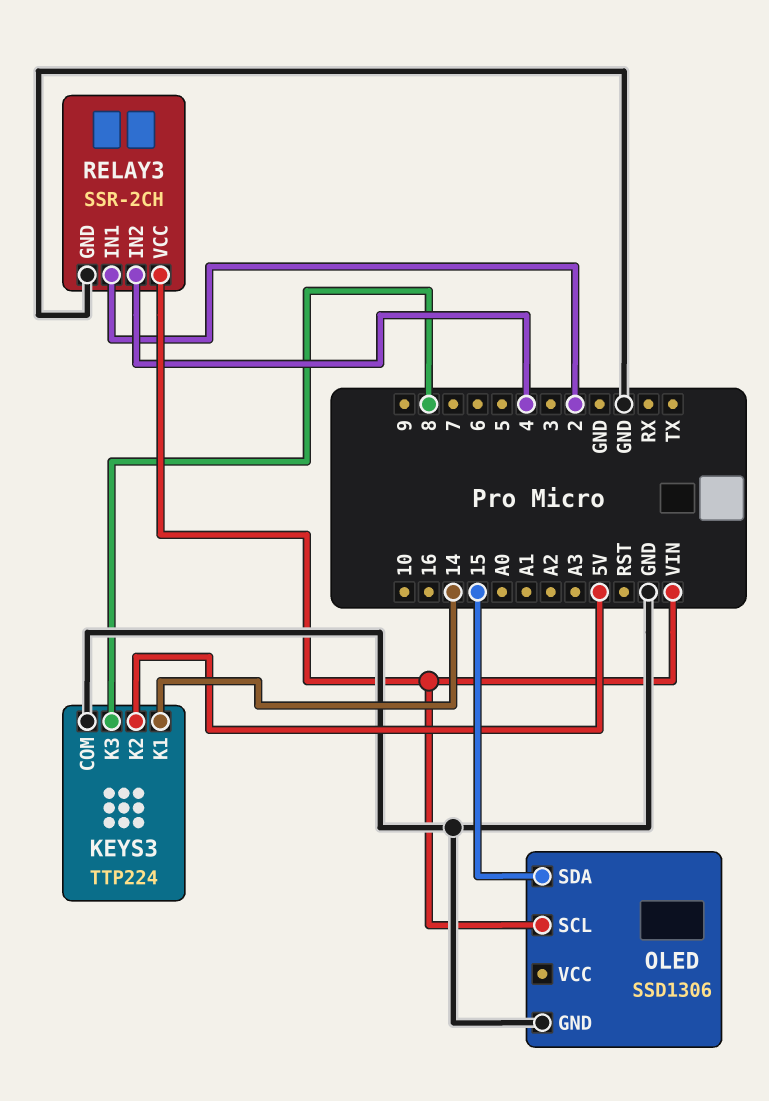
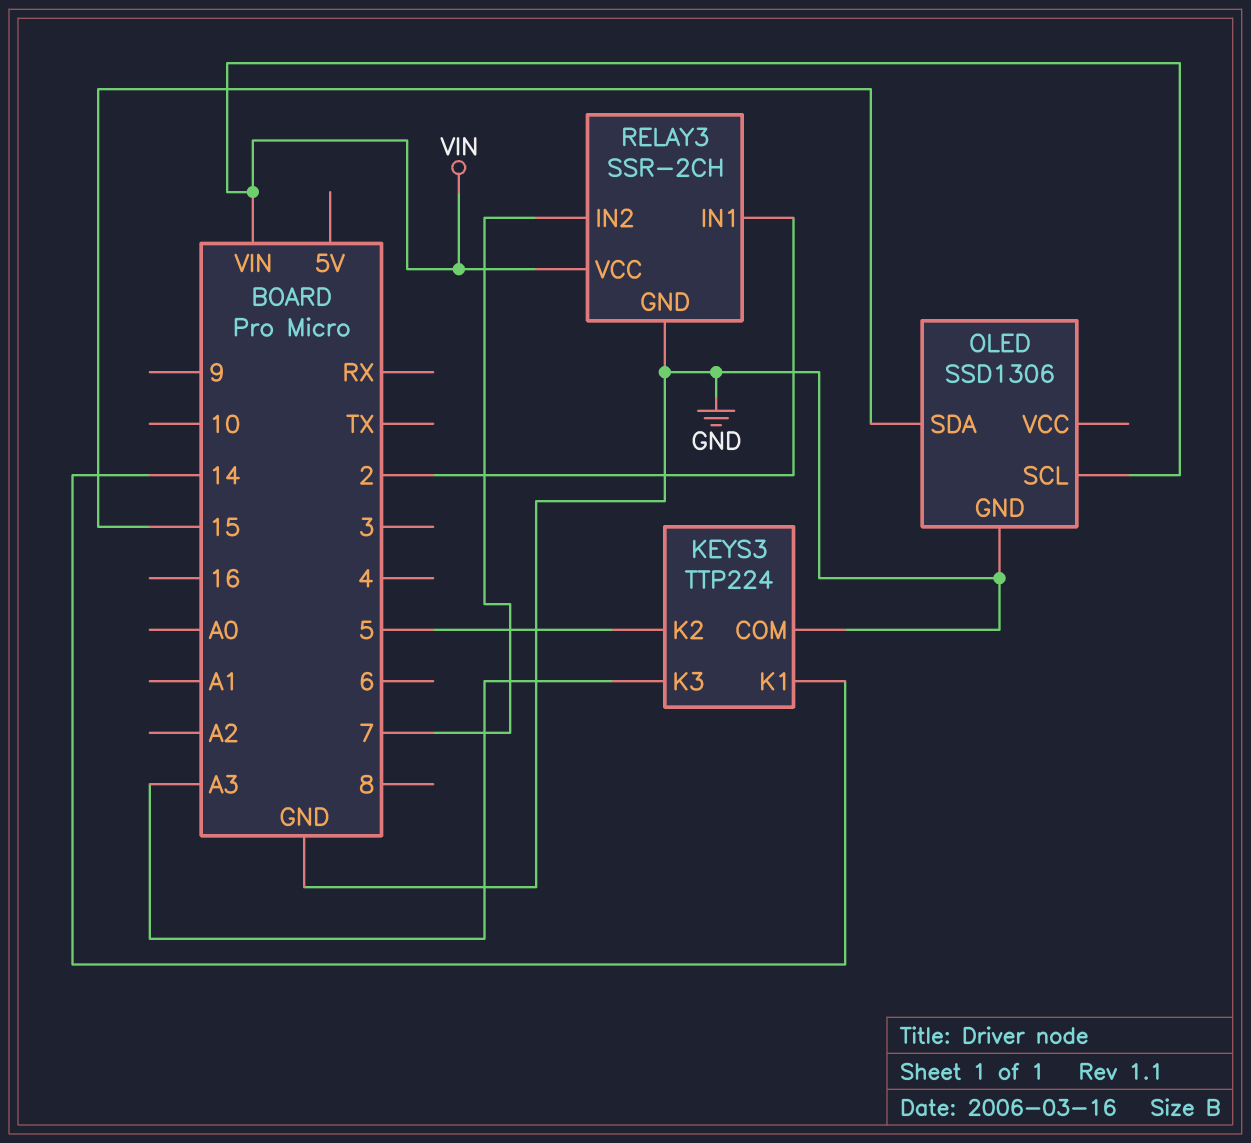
KEYS3 pin K2: 5V -> 5
KEYS3 pin K3: 8 -> A3
RELAY3 pin IN2: 4 -> 7

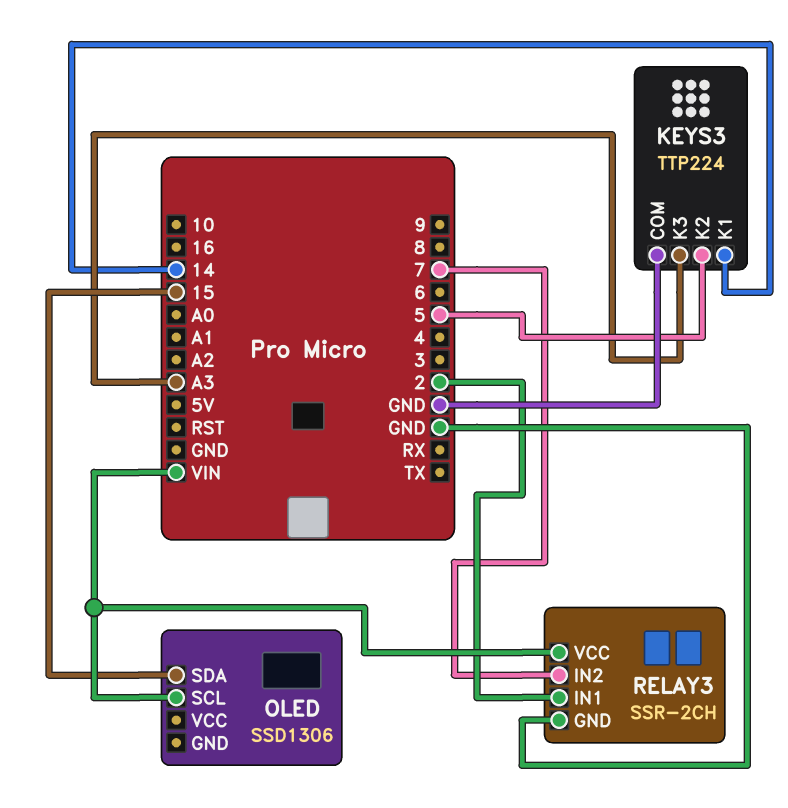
OLED pin GND: GND -> none

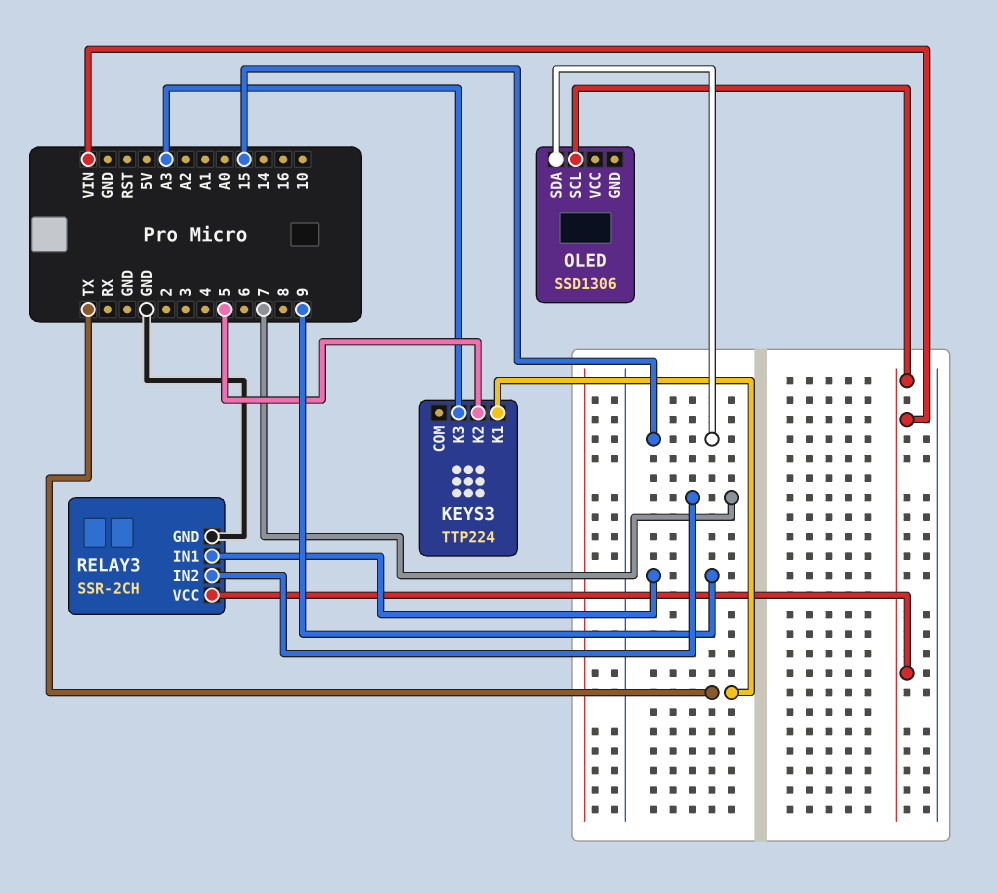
KEYS3 pin COM: GND -> none
KEYS3 pin K1: 14 -> TX
RELAY3 pin IN1: 2 -> 9

